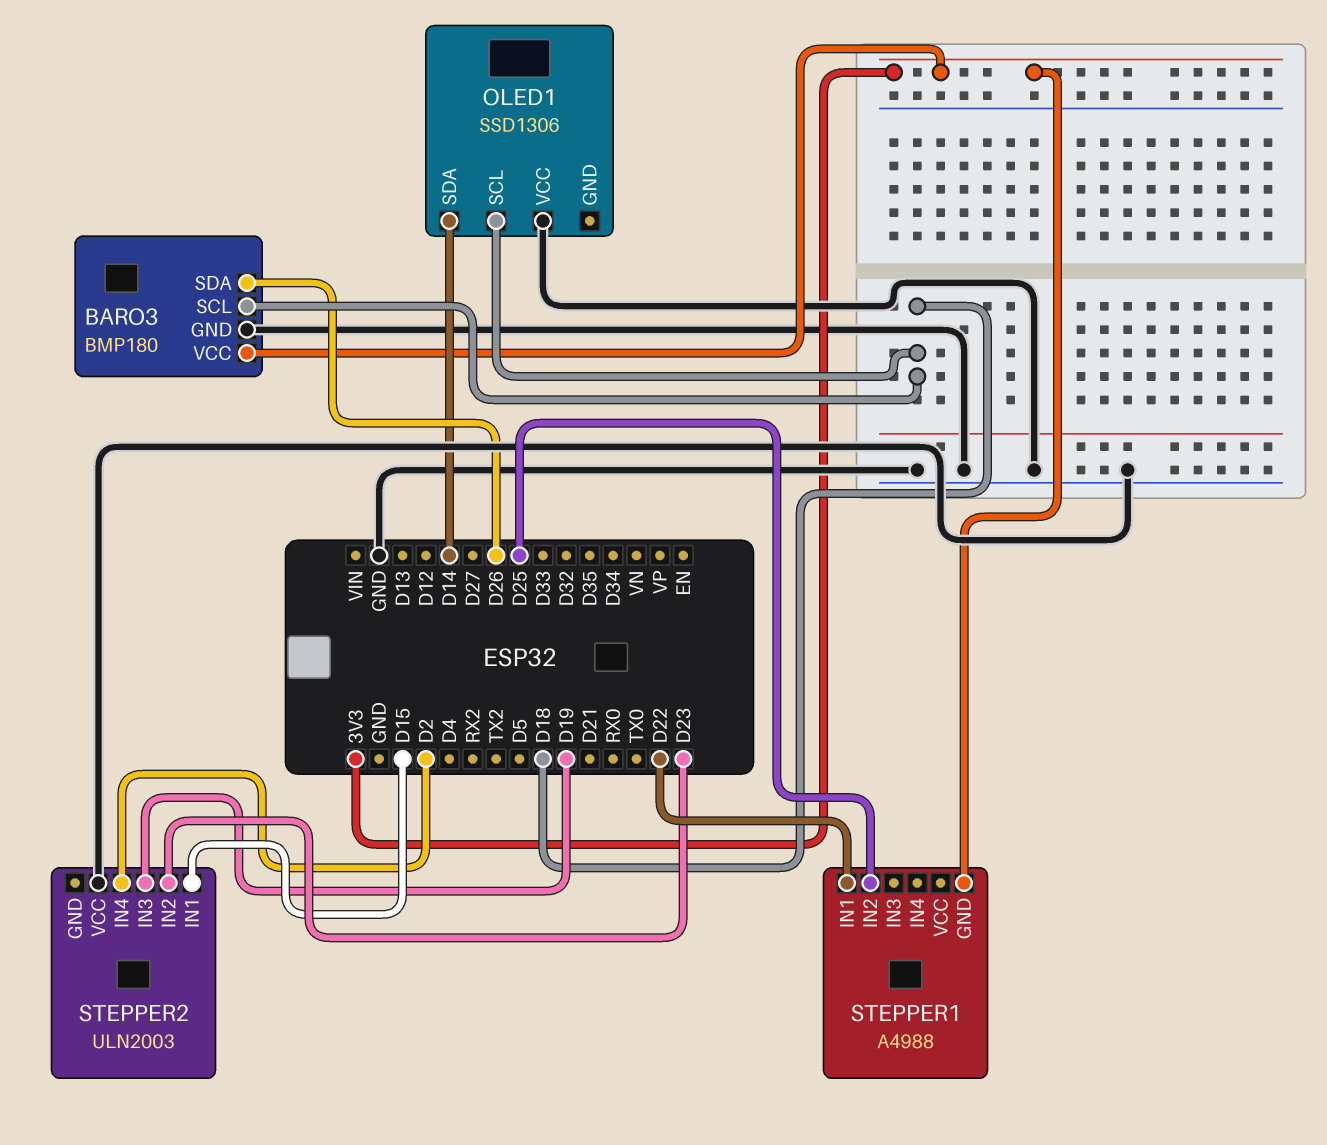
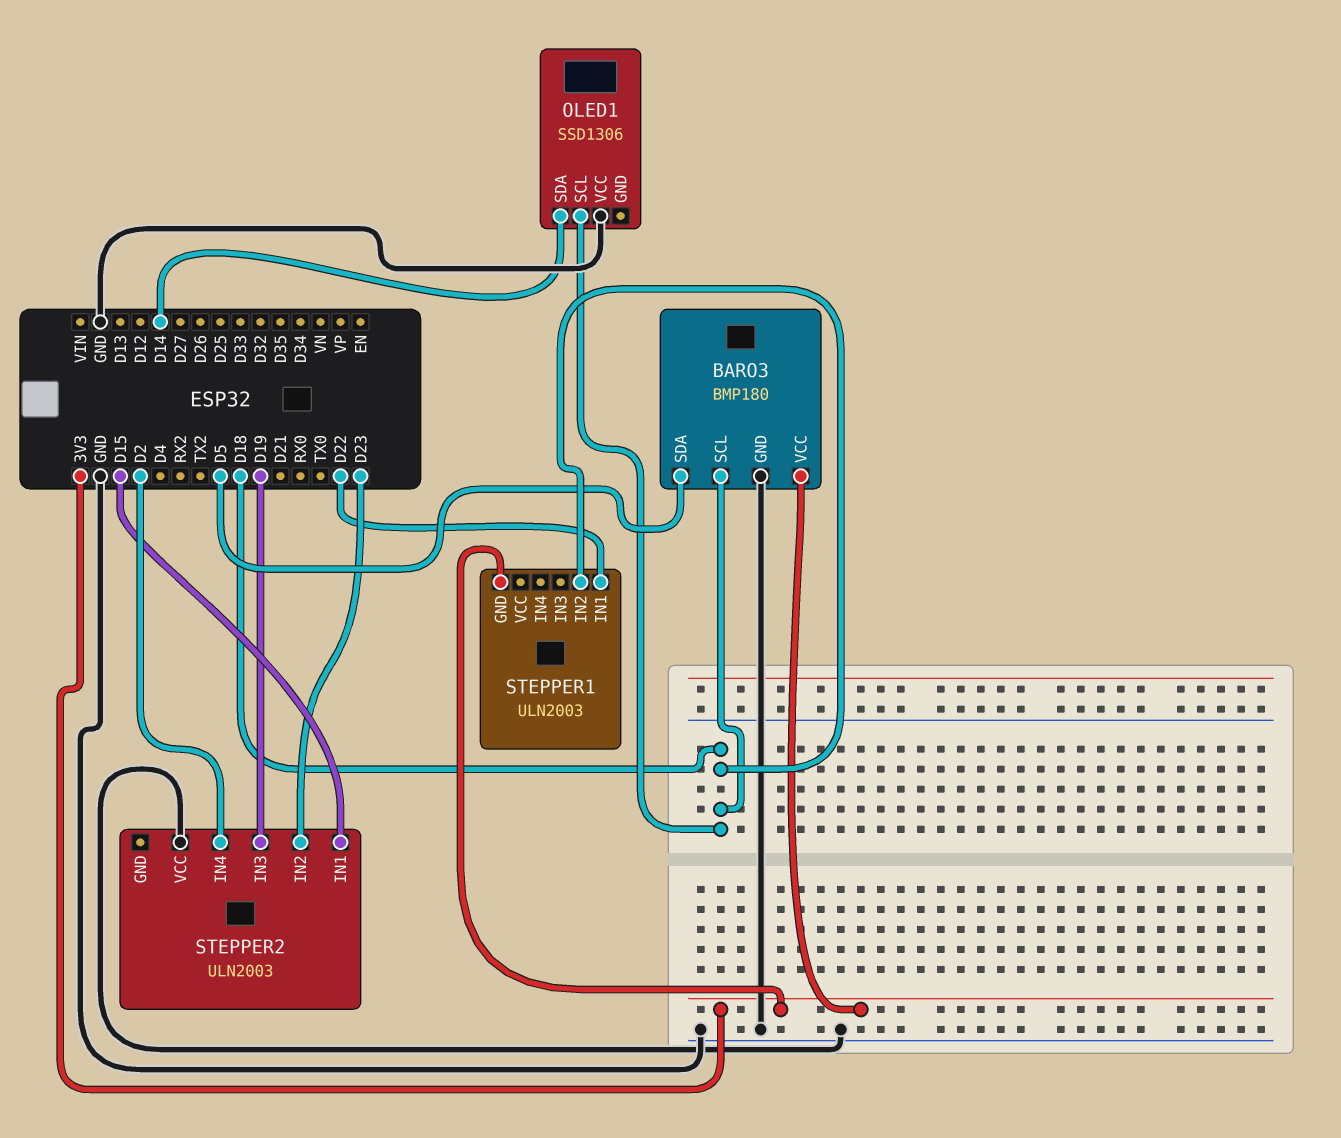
BARO3 pin SDA: D26 -> D5
STEPPER1: A4988 -> ULN2003
STEPPER1 pin IN2: D25 -> D18

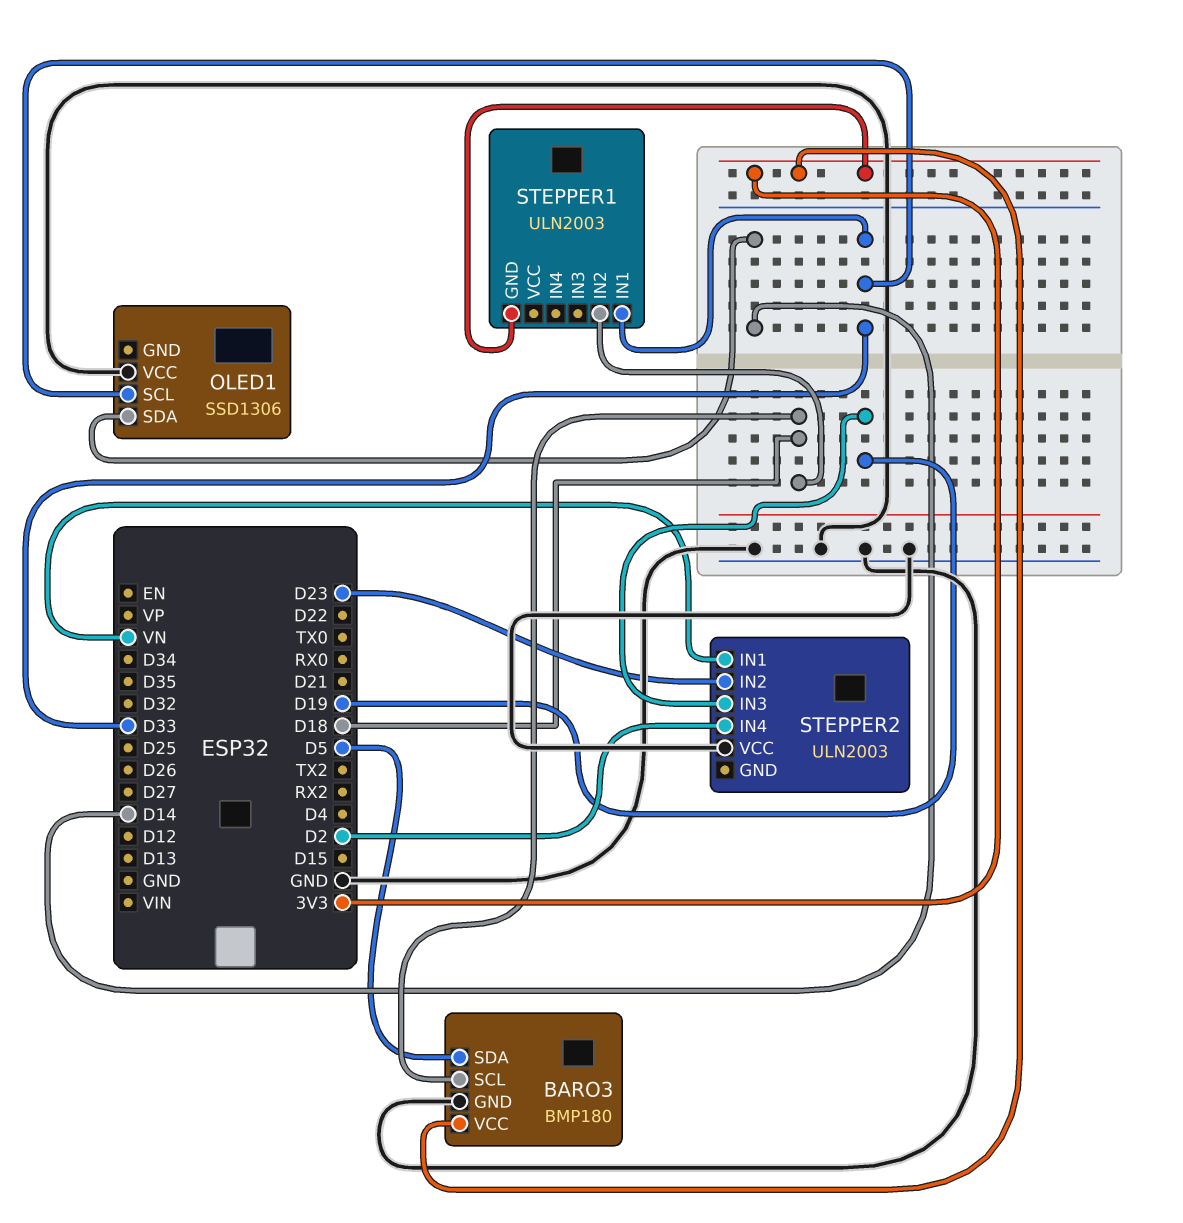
OLED1 pin SCL: D18 -> D33
STEPPER1 pin IN1: D22 -> D33
STEPPER2 pin IN1: D15 -> VN

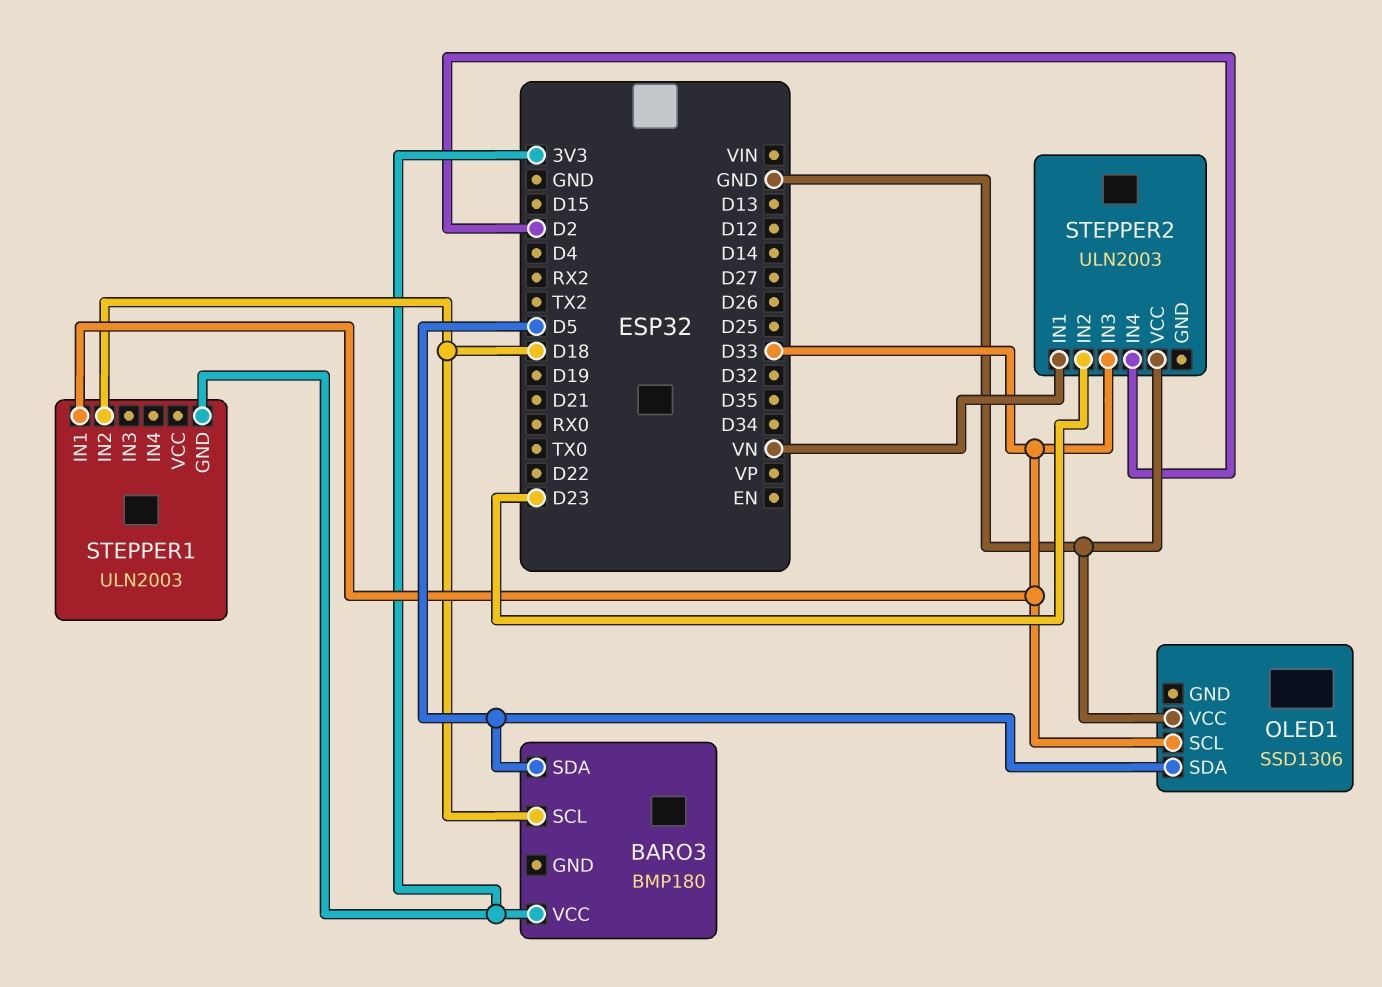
BARO3 pin GND: GND -> none
OLED1 pin SDA: D14 -> D5
STEPPER2 pin IN3: D19 -> D33

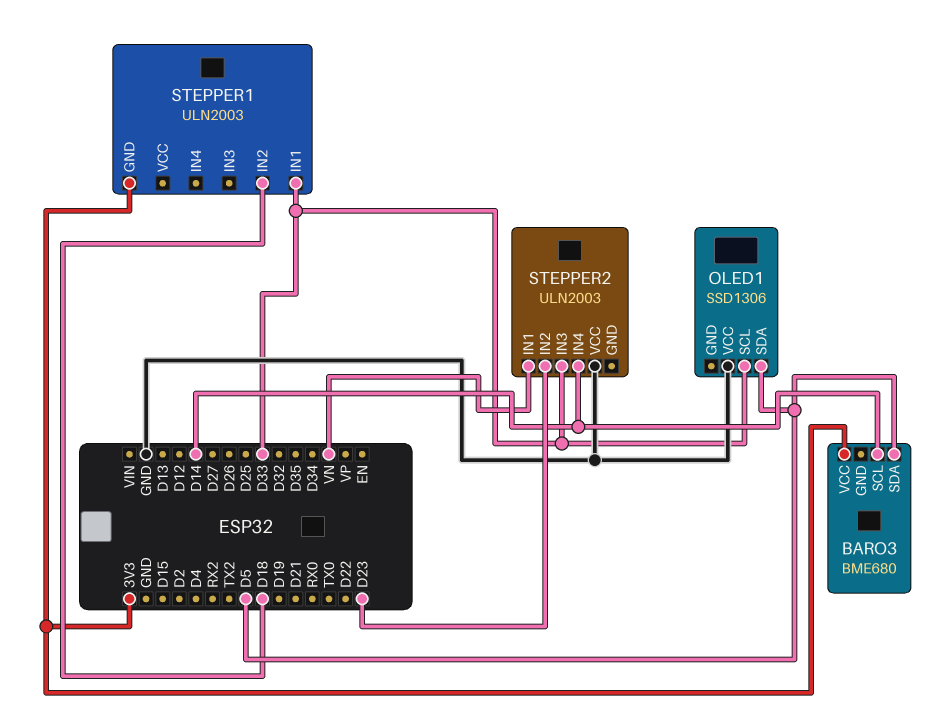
BARO3: BMP180 -> BME680
BARO3 pin SCL: D18 -> D14
STEPPER2 pin IN4: D2 -> D14

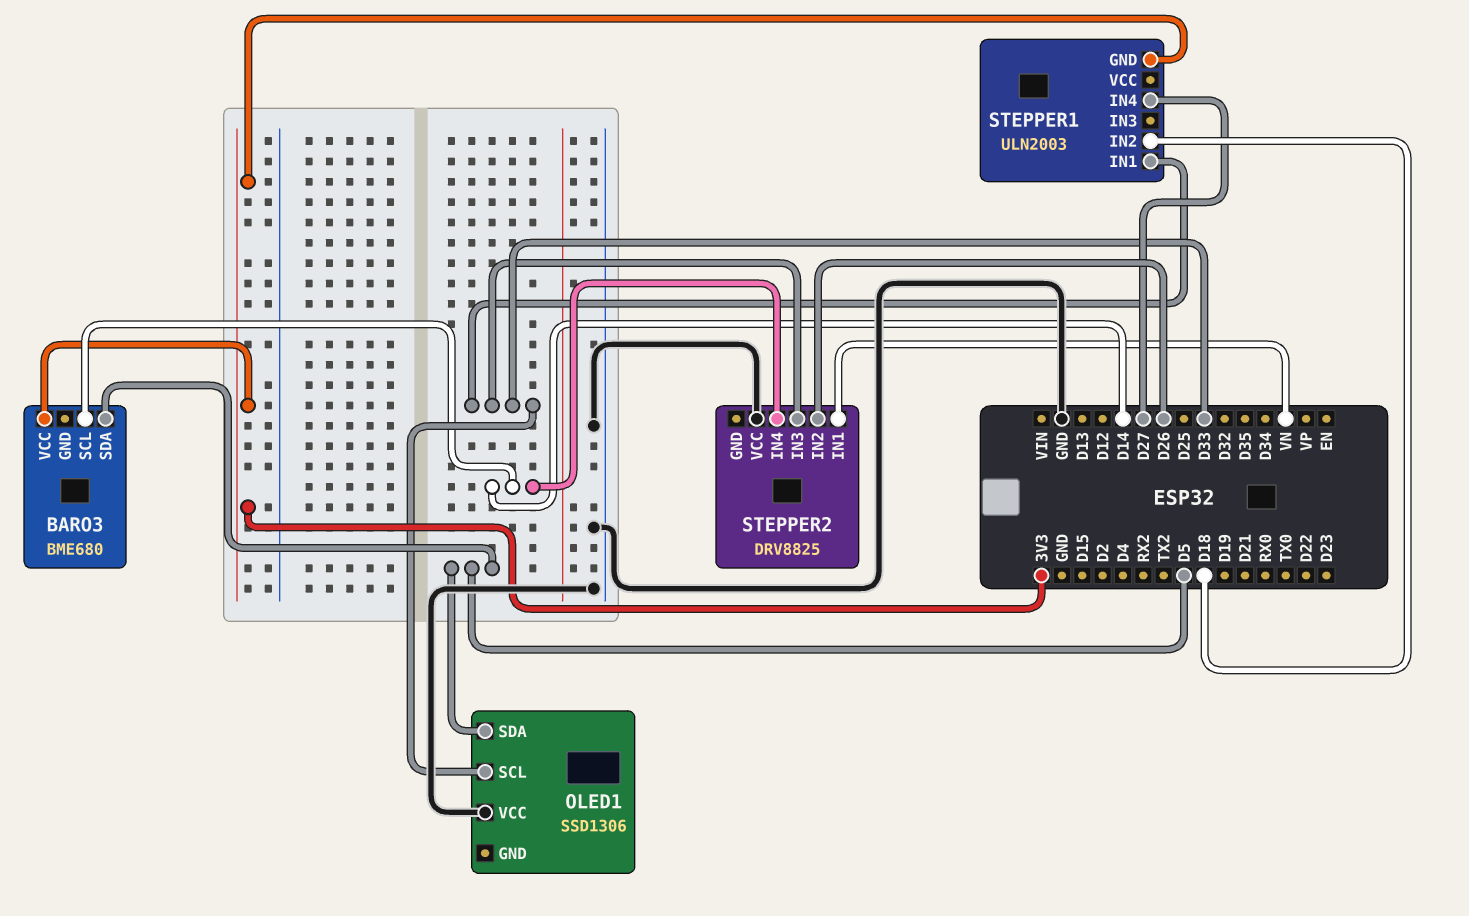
STEPPER1 pin IN4: none -> D27
STEPPER2: ULN2003 -> DRV8825
STEPPER2 pin IN2: D23 -> D26

